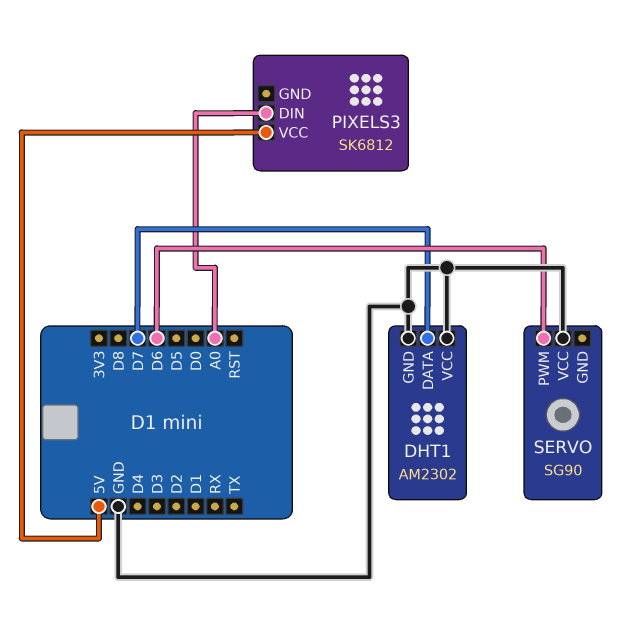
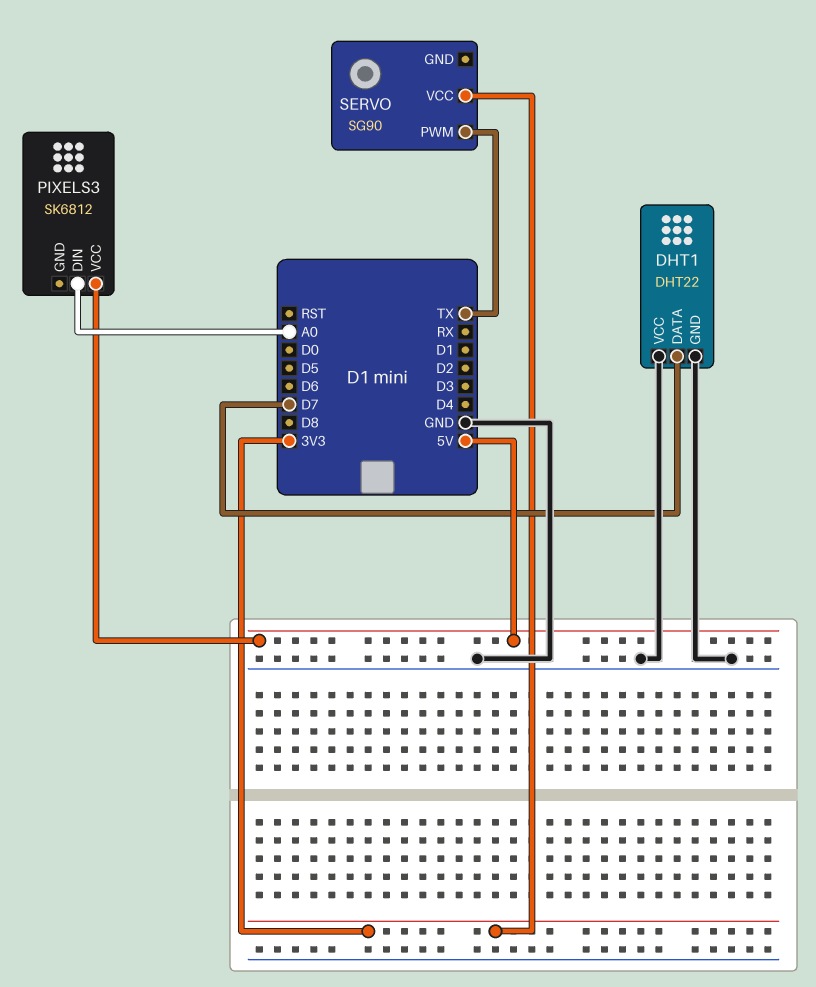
DHT1: AM2302 -> DHT22
SERVO pin PWM: D6 -> TX
SERVO pin VCC: GND -> 3V3

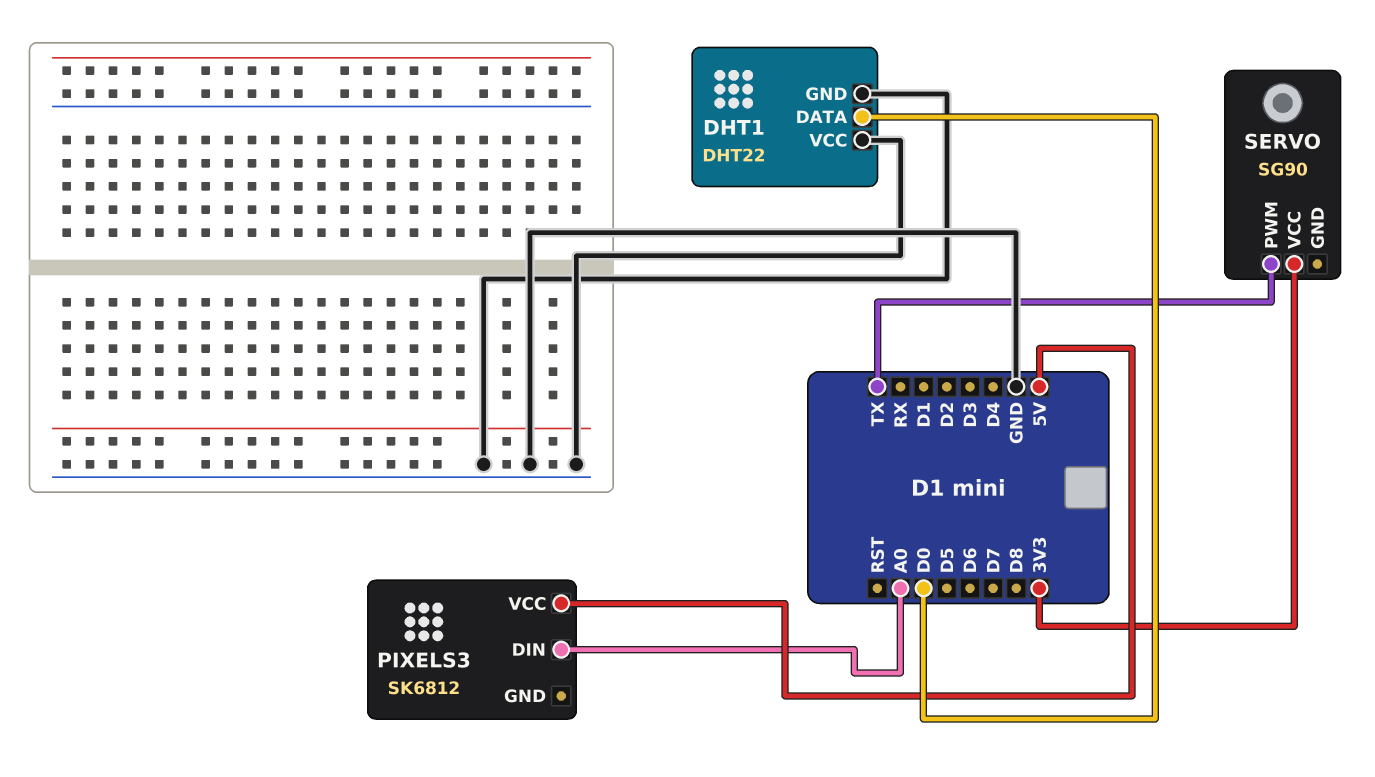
DHT1 pin DATA: D7 -> D0

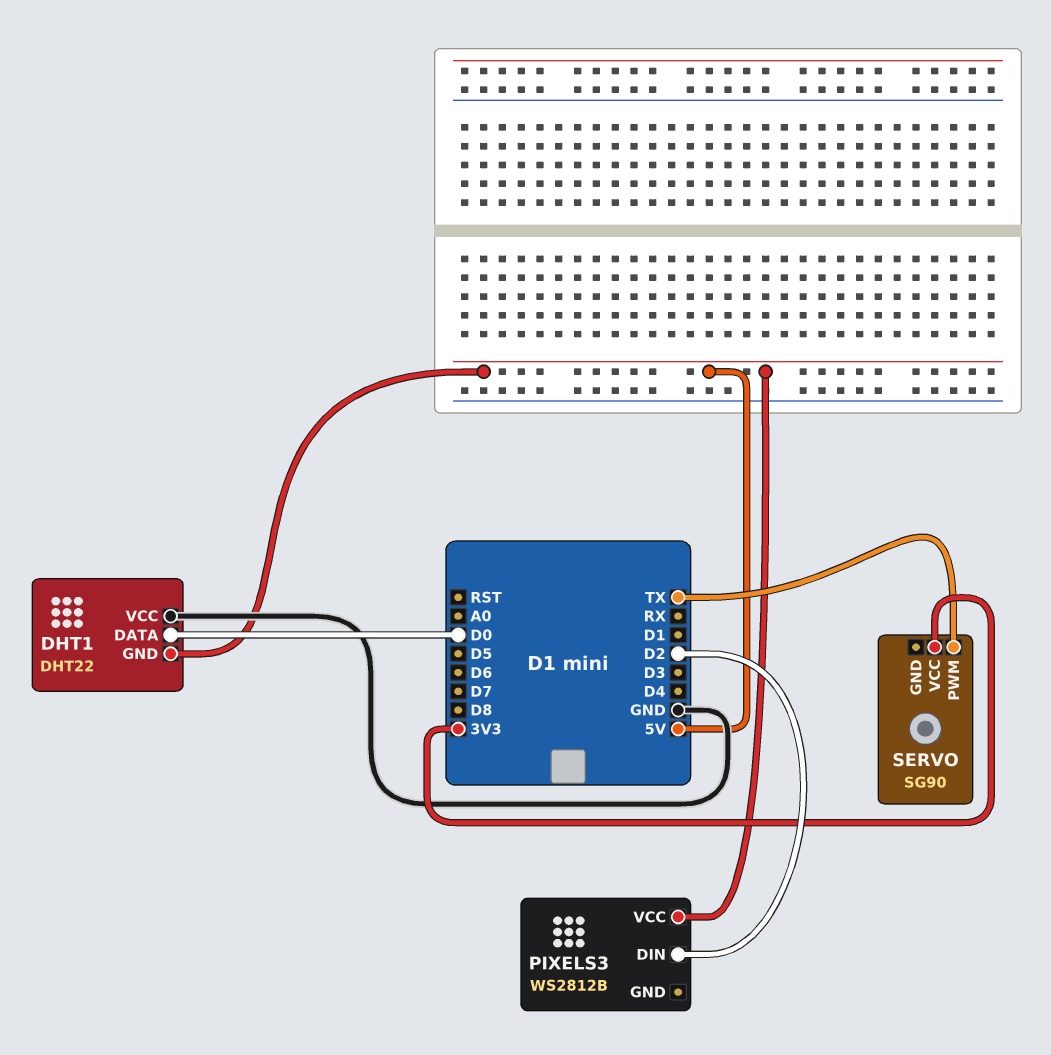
DHT1 pin GND: GND -> 5V
PIXELS3: SK6812 -> WS2812B
PIXELS3 pin DIN: A0 -> D2

